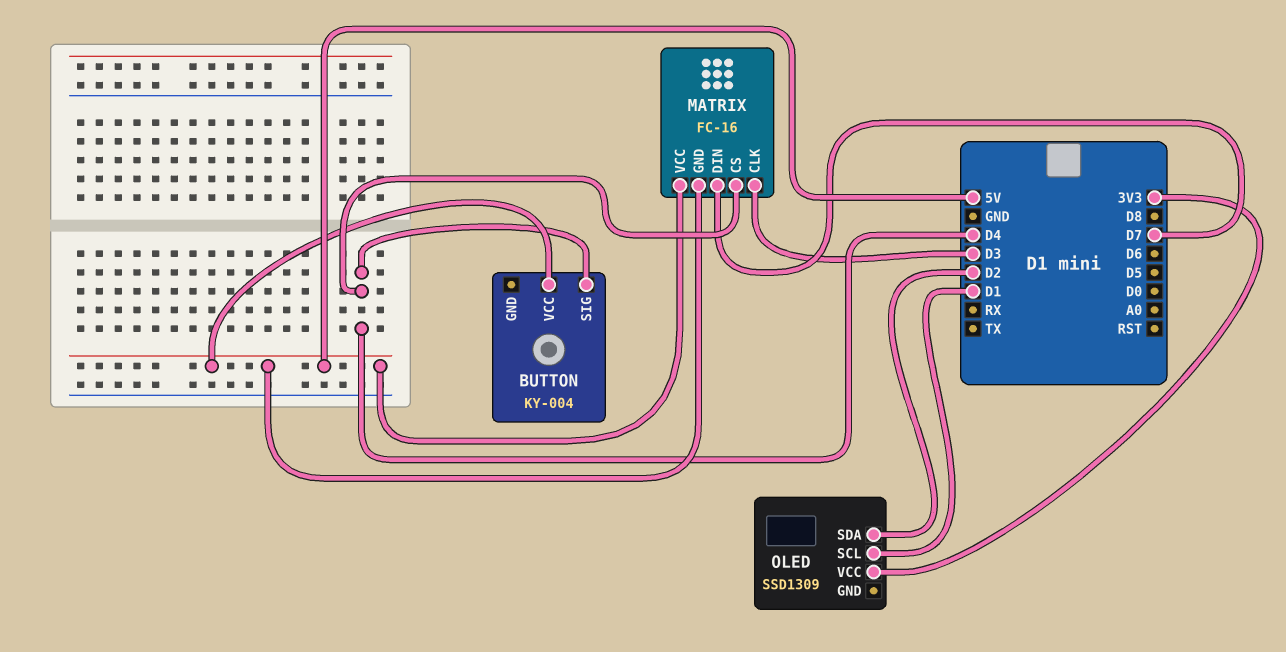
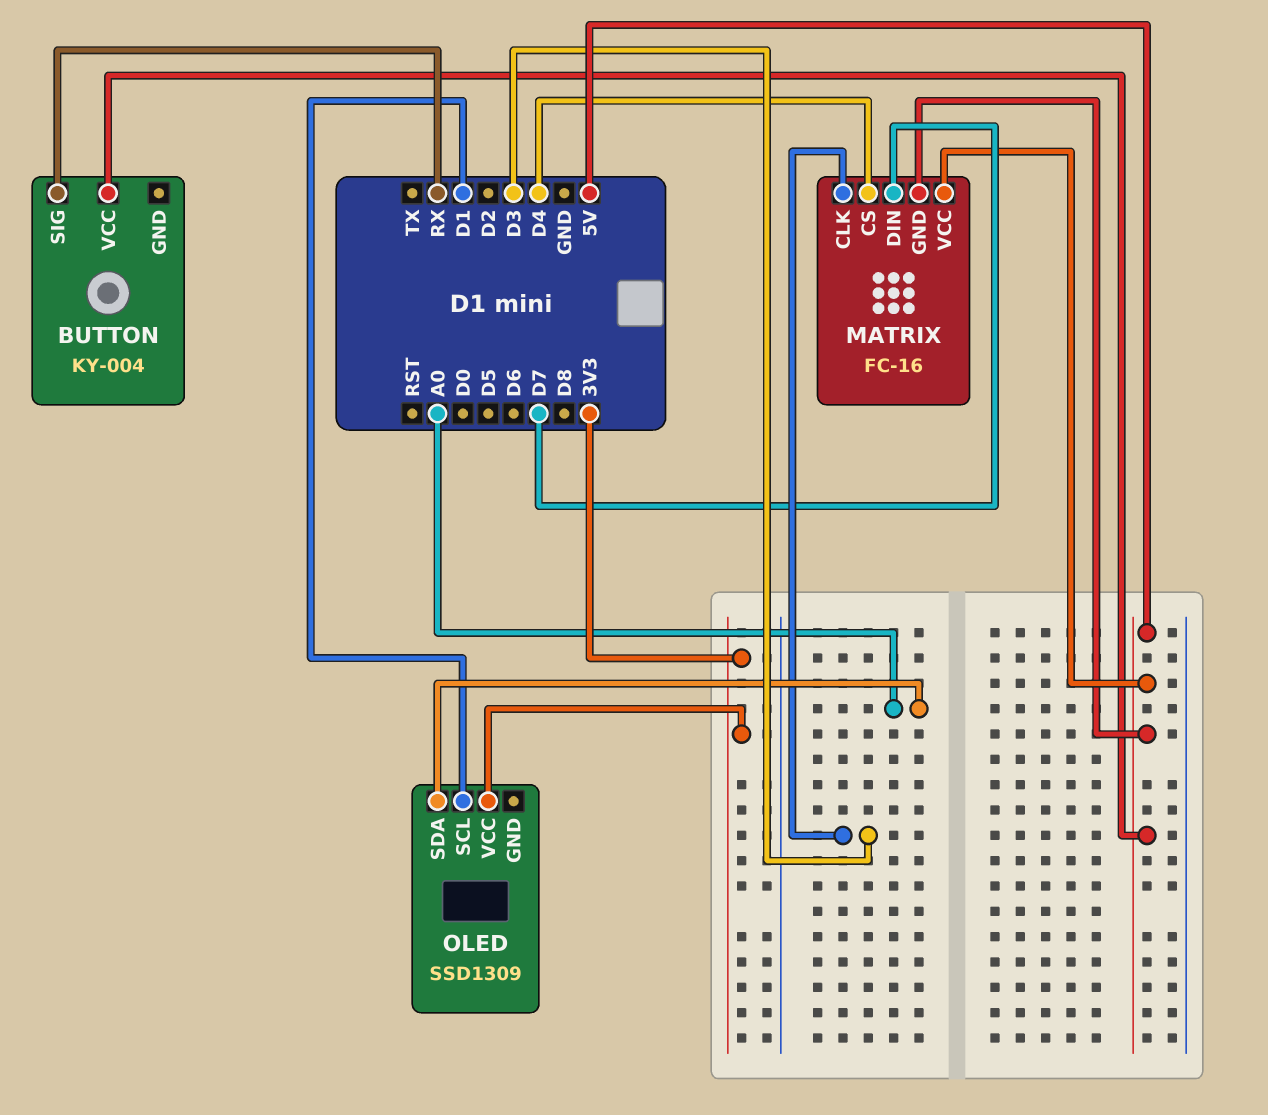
BUTTON pin SIG: D4 -> RX
OLED pin SDA: D2 -> A0

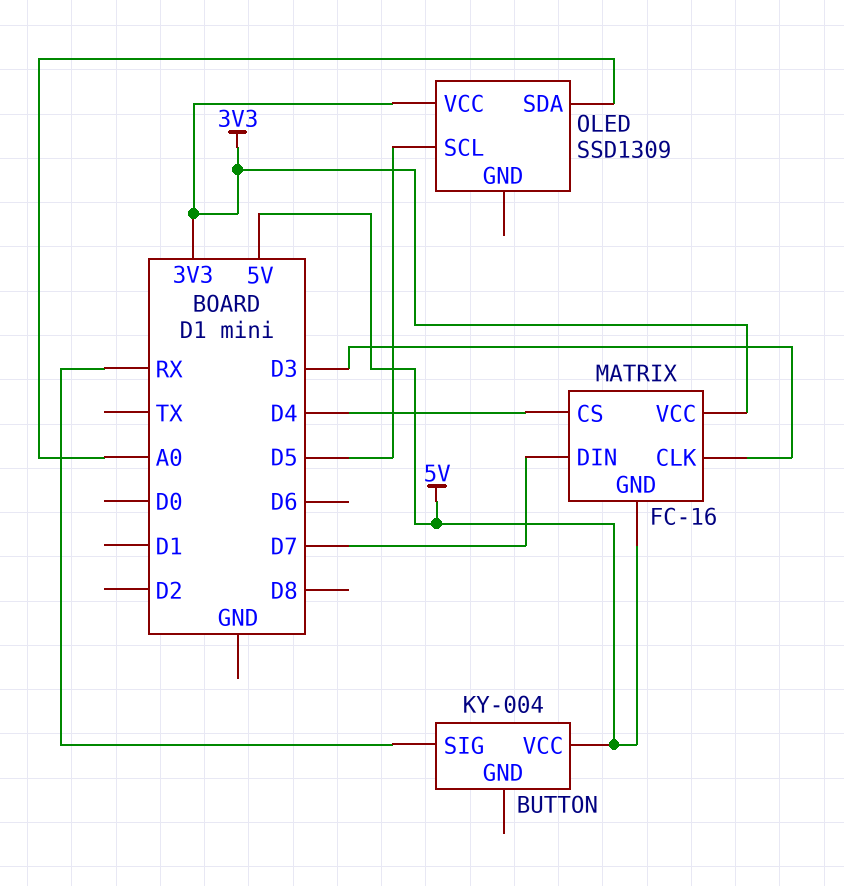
MATRIX pin VCC: 5V -> 3V3
OLED pin SCL: D1 -> D5

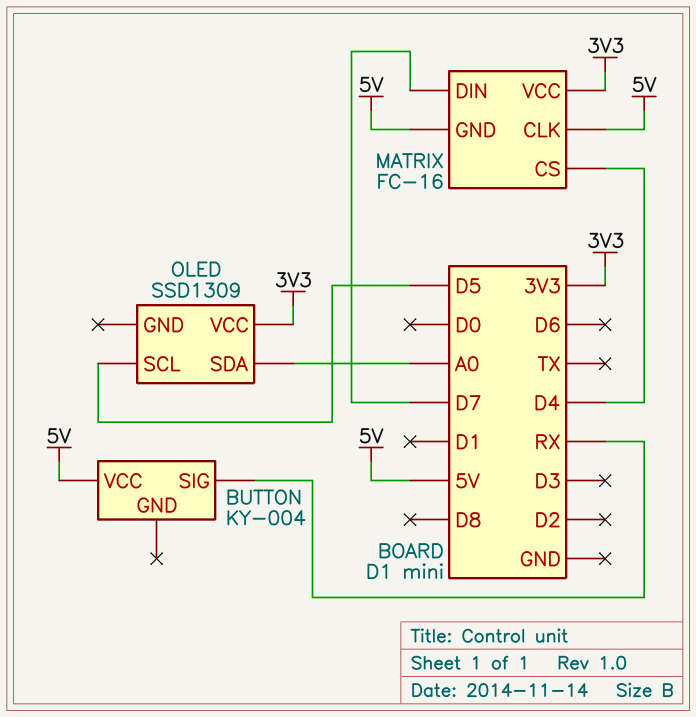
MATRIX pin CLK: D3 -> 5V

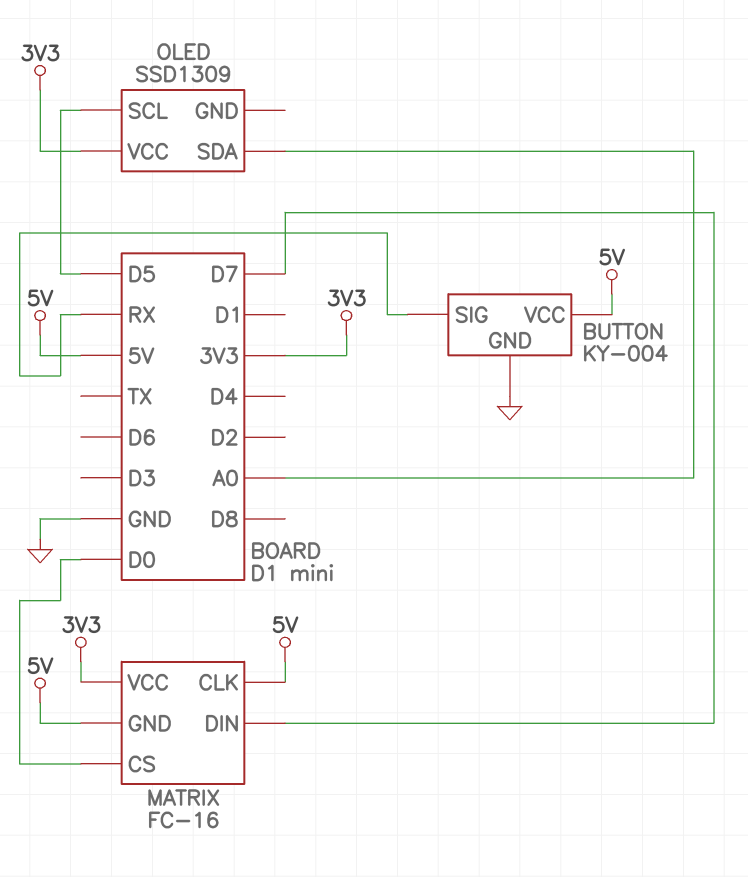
BUTTON pin GND: none -> GND
MATRIX pin CS: D4 -> D0

